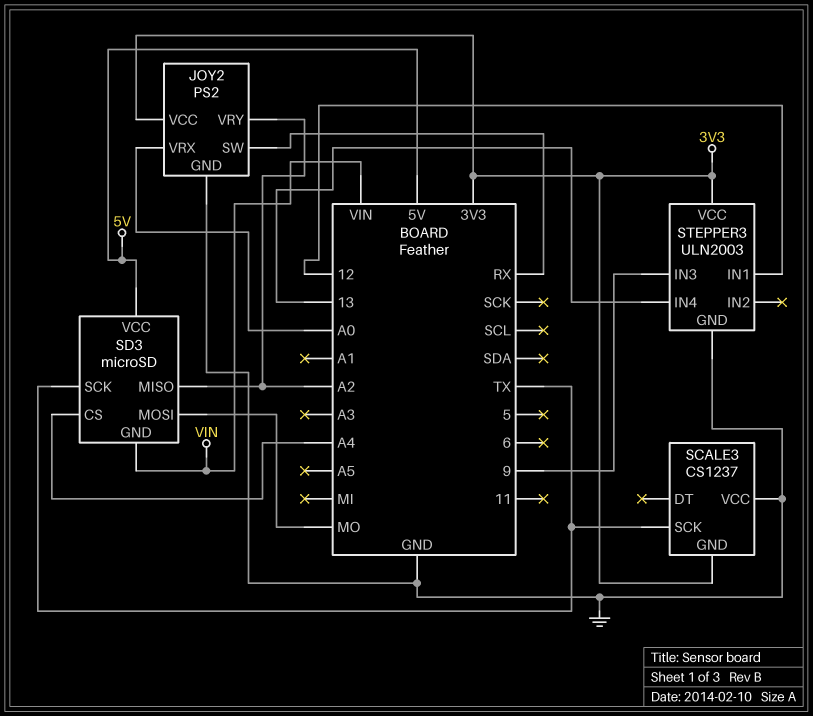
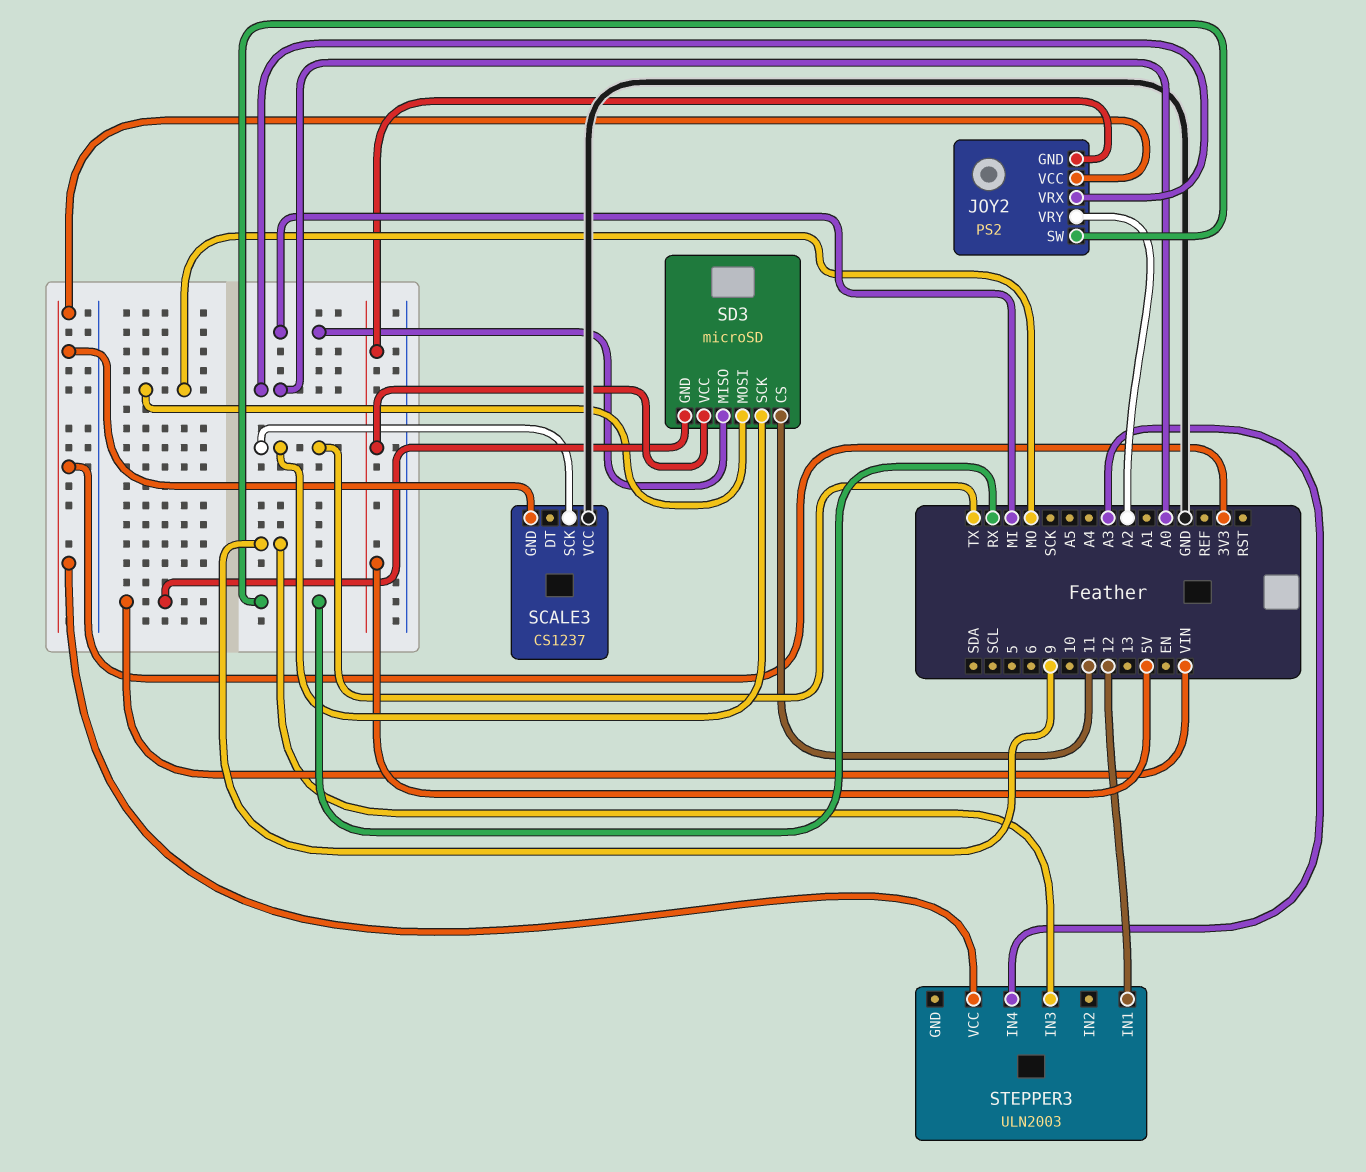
JOY2 pin GND: GND -> 5V
SD3 pin CS: A4 -> 11
SD3 pin MISO: A2 -> MI
STEPPER3 pin GND: GND -> none
STEPPER3 pin IN4: 13 -> A3

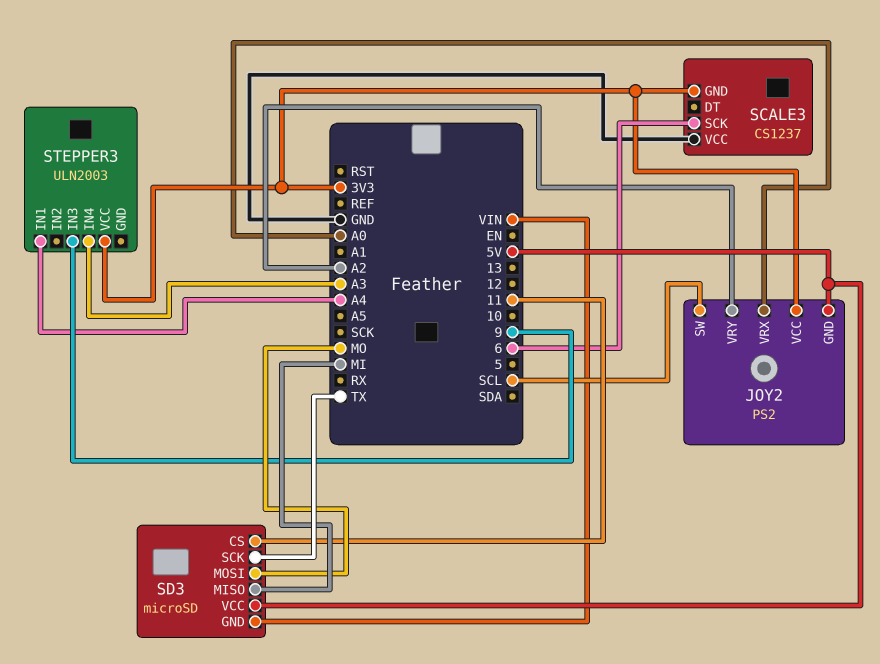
JOY2 pin SW: RX -> SCL
SCALE3 pin SCK: TX -> 6
STEPPER3 pin IN1: 12 -> A4

